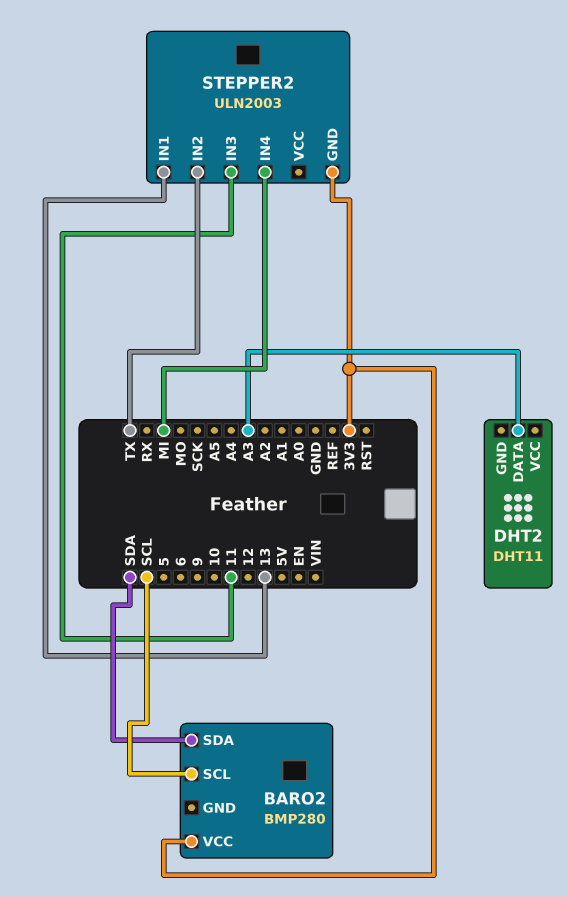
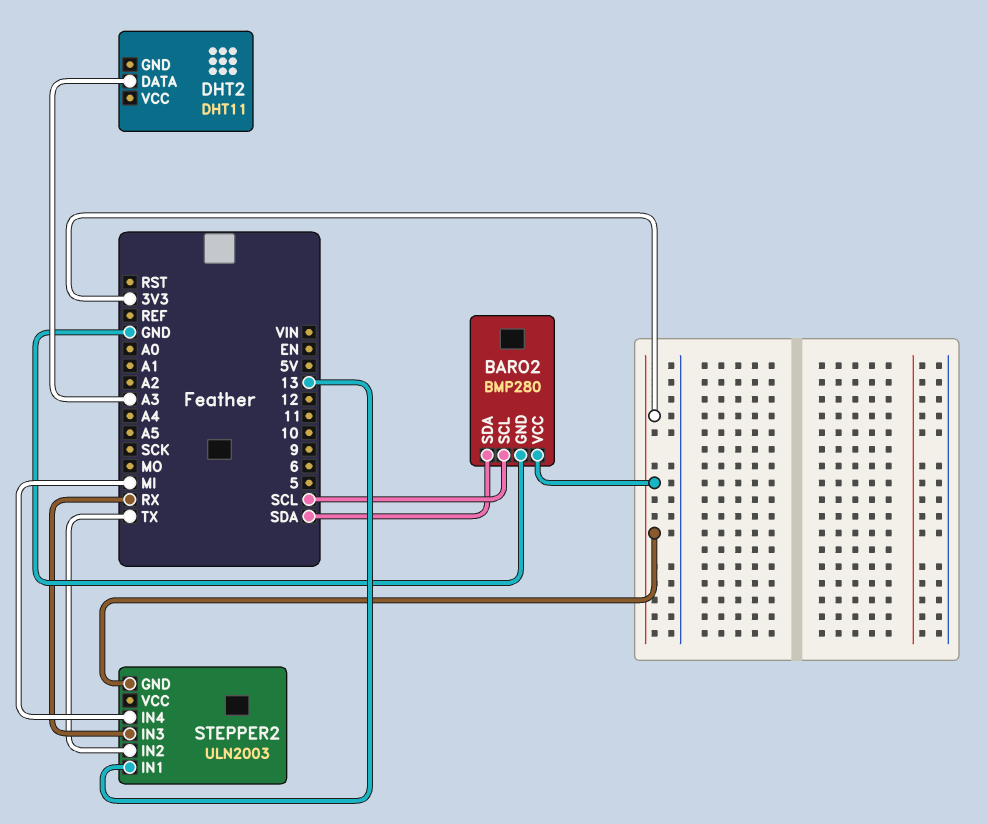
BARO2 pin GND: none -> GND
STEPPER2 pin IN3: 11 -> RX

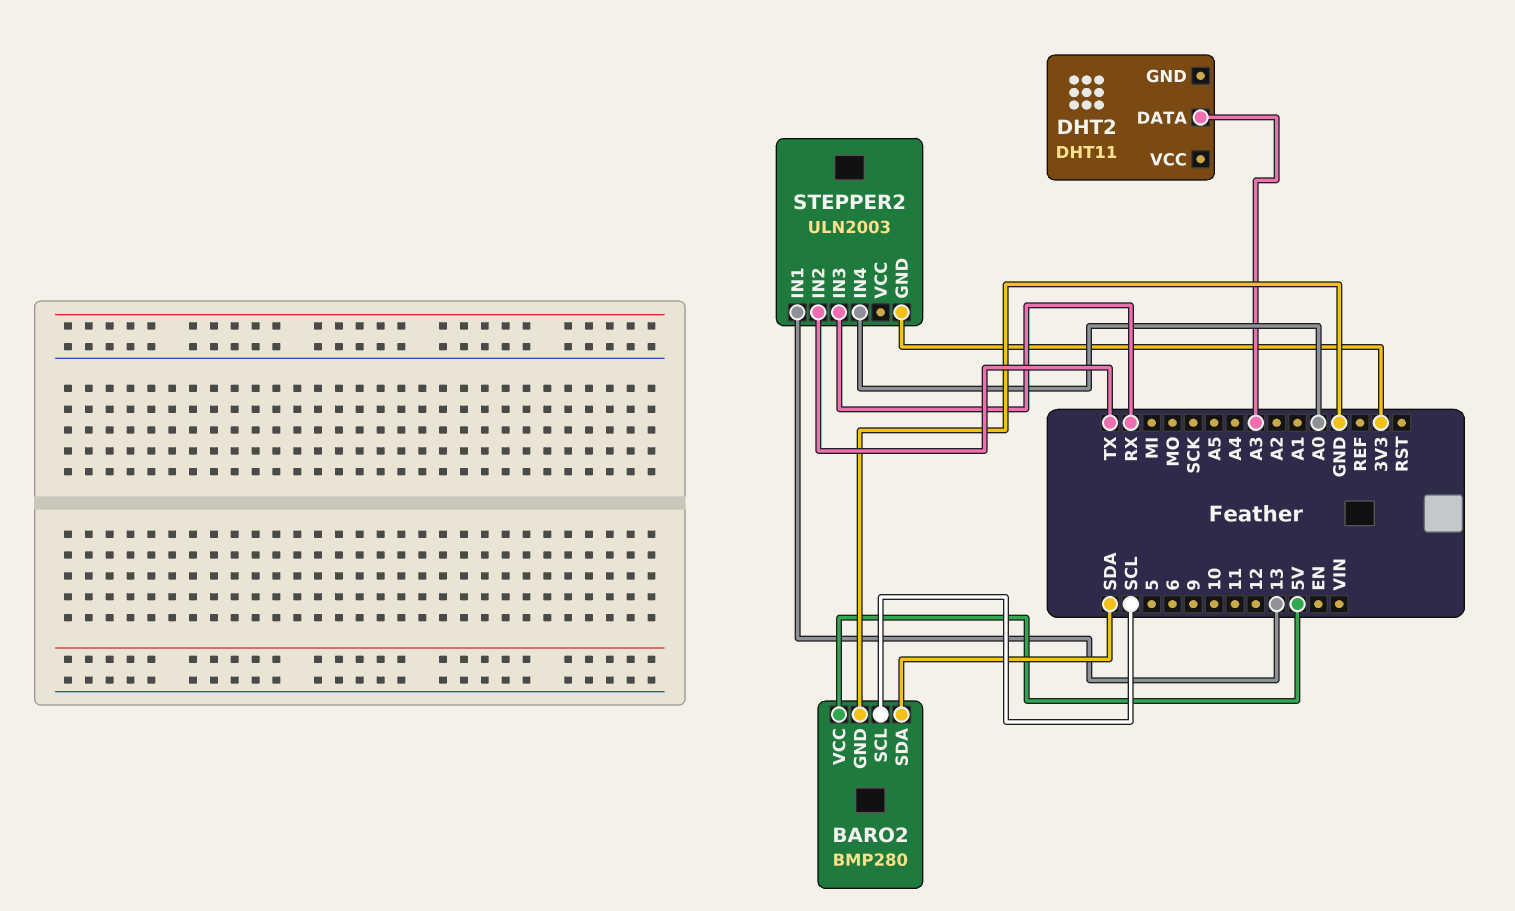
BARO2 pin VCC: 3V3 -> 5V
STEPPER2 pin IN4: MI -> A0

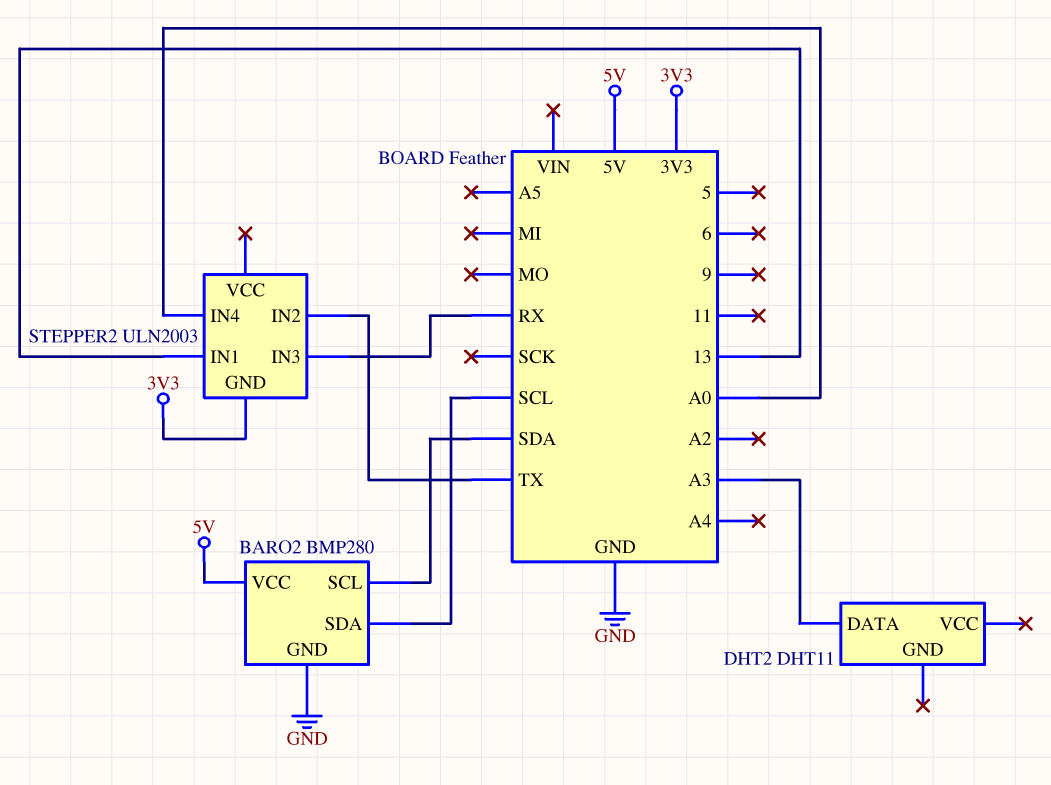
BARO2 pin SCL: SCL -> SDA
BARO2 pin SDA: SDA -> SCL

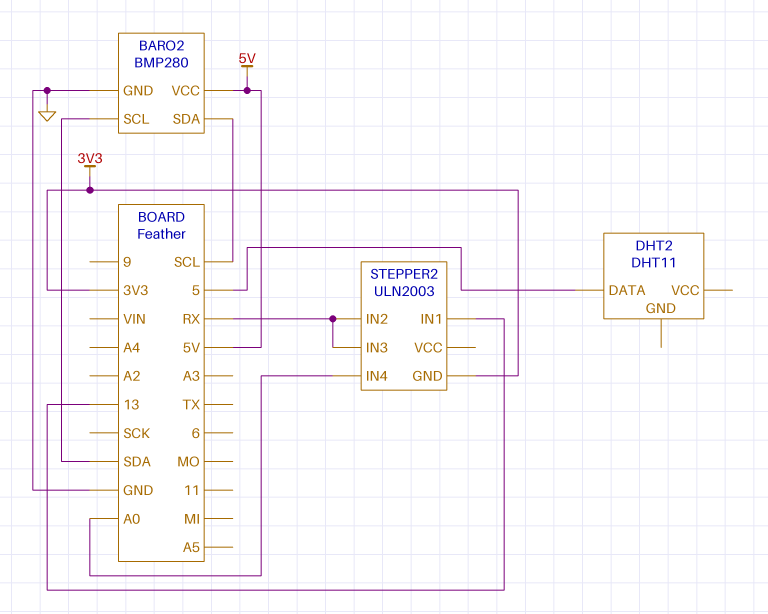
DHT2 pin DATA: A3 -> 5
STEPPER2 pin IN2: TX -> RX

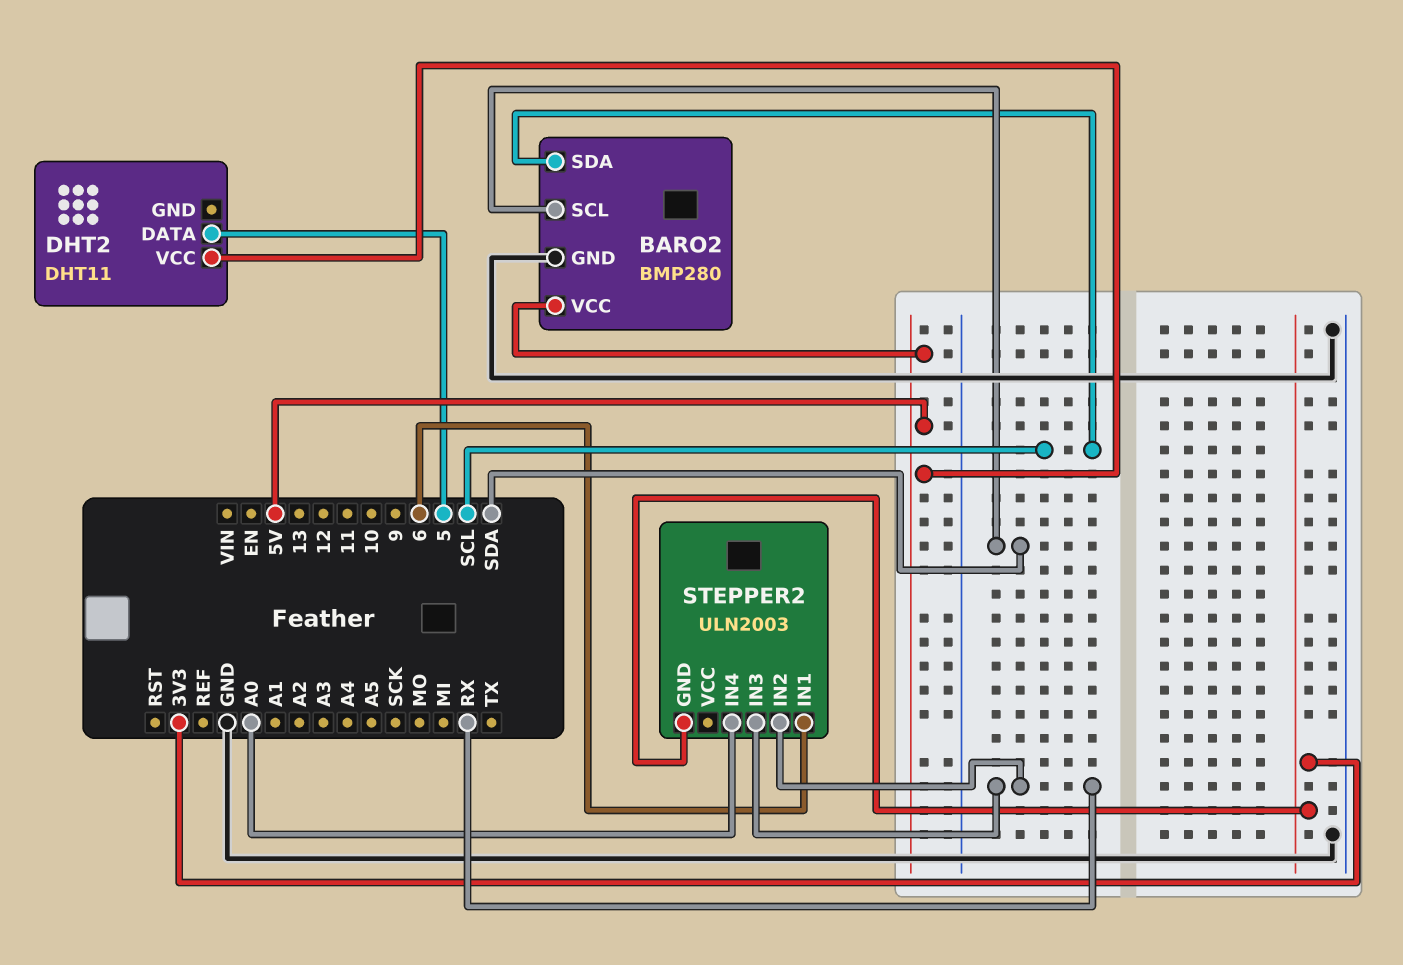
DHT2 pin VCC: none -> 5V
STEPPER2 pin IN1: 13 -> 6

